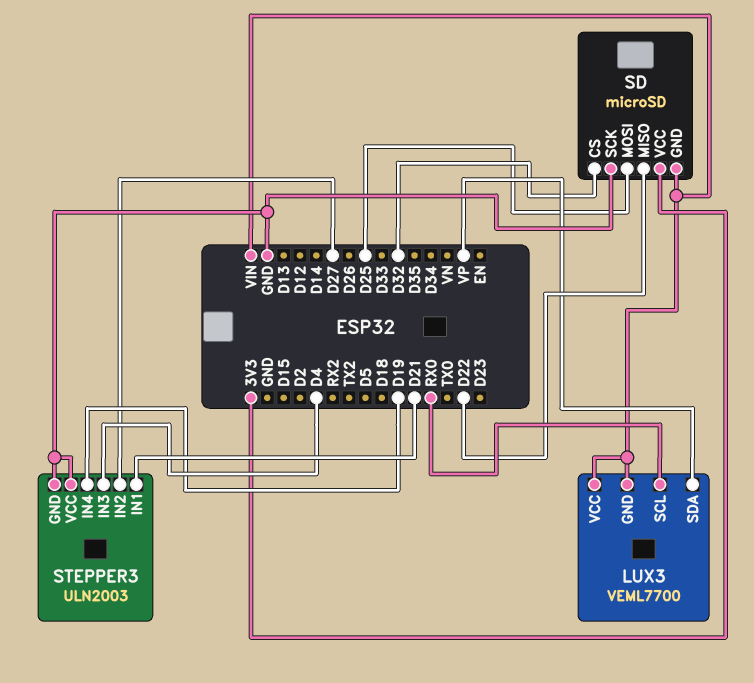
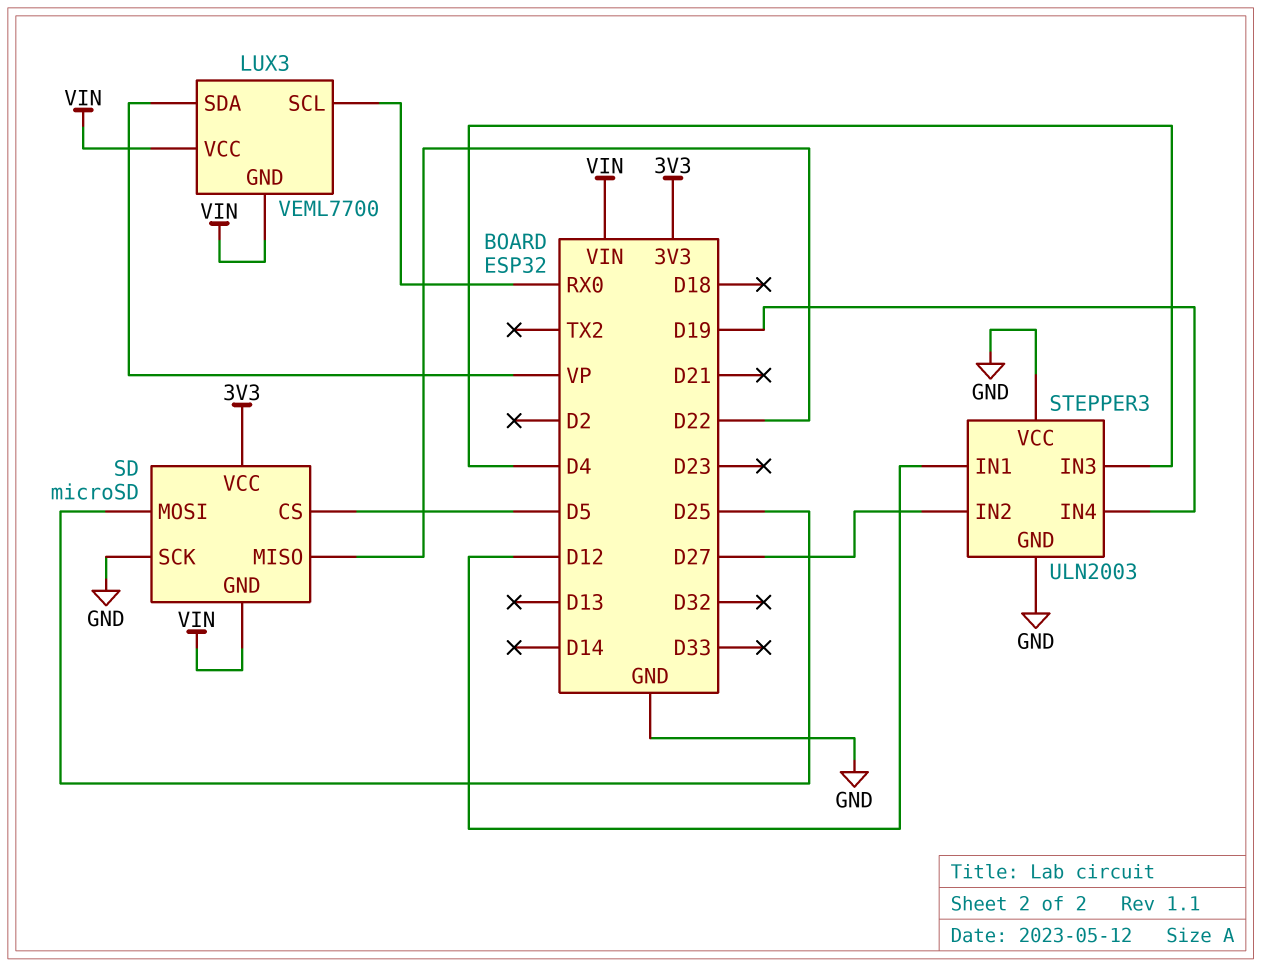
SD pin CS: D32 -> D5
STEPPER3 pin IN1: D21 -> D12

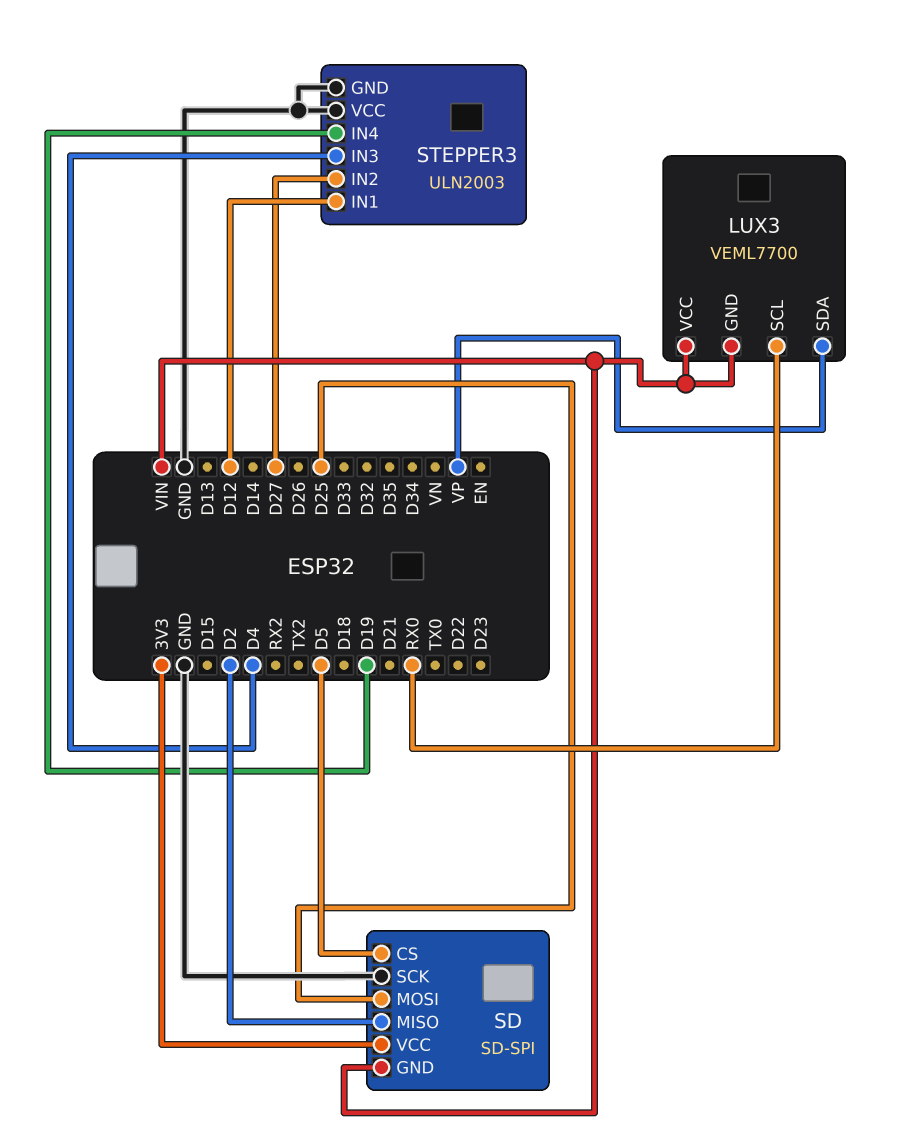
SD: microSD -> SD-SPI
SD pin MISO: D22 -> D2

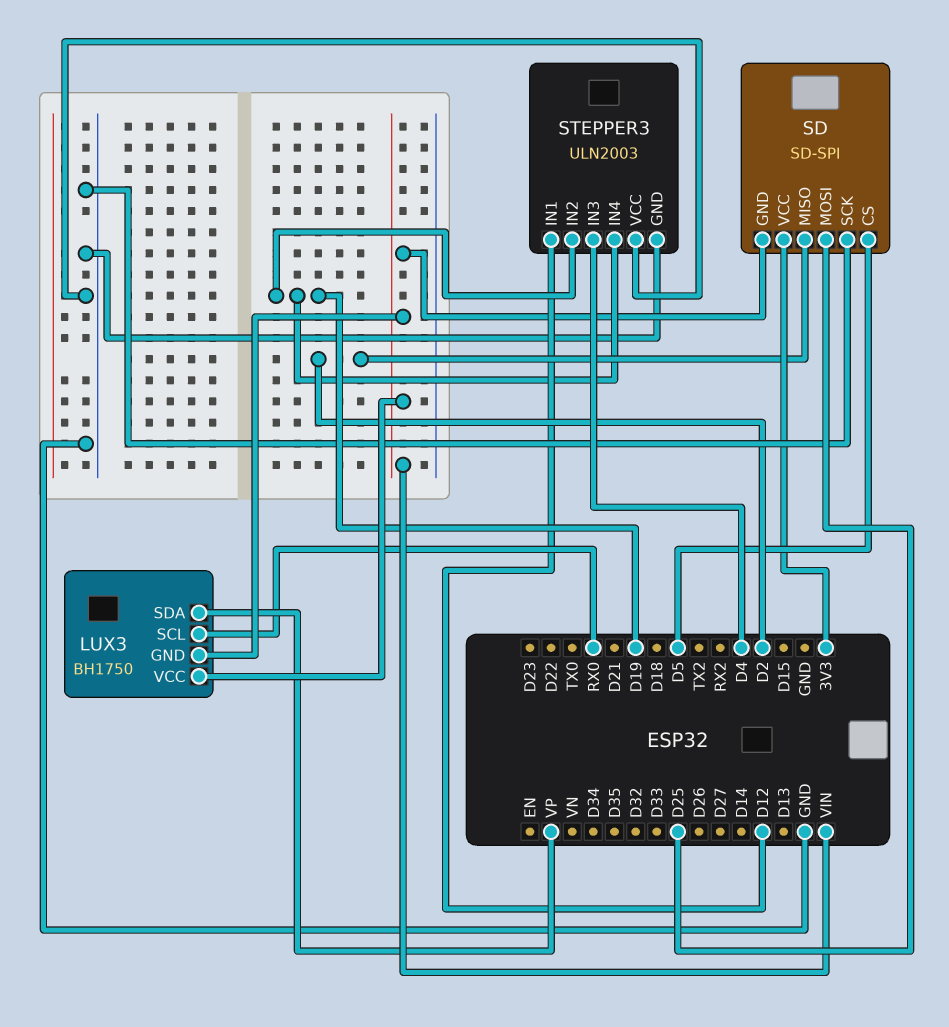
LUX3: VEML7700 -> BH1750
STEPPER3 pin IN2: D27 -> D19

